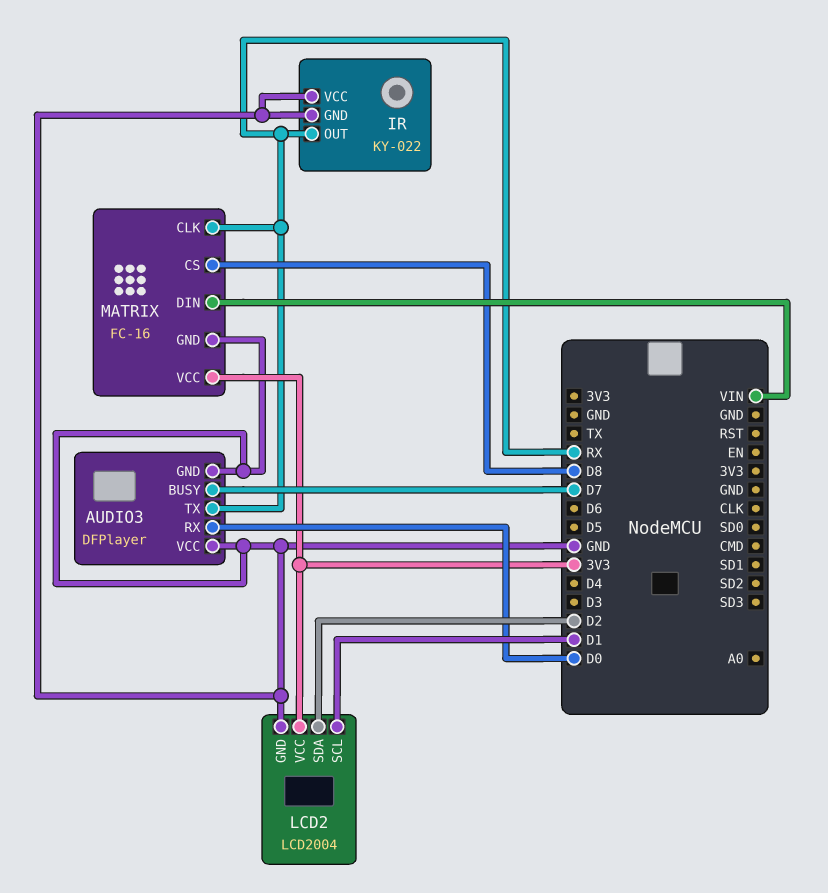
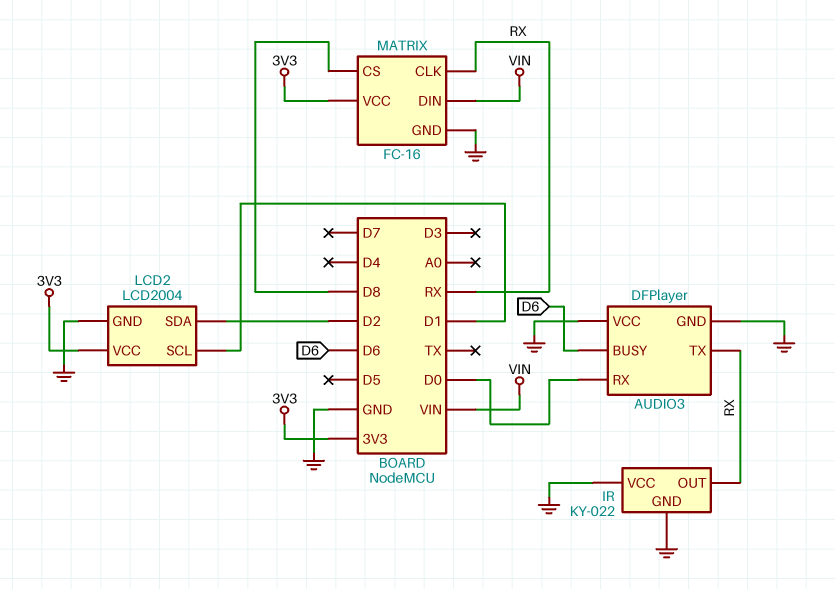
AUDIO3 pin BUSY: D7 -> D6

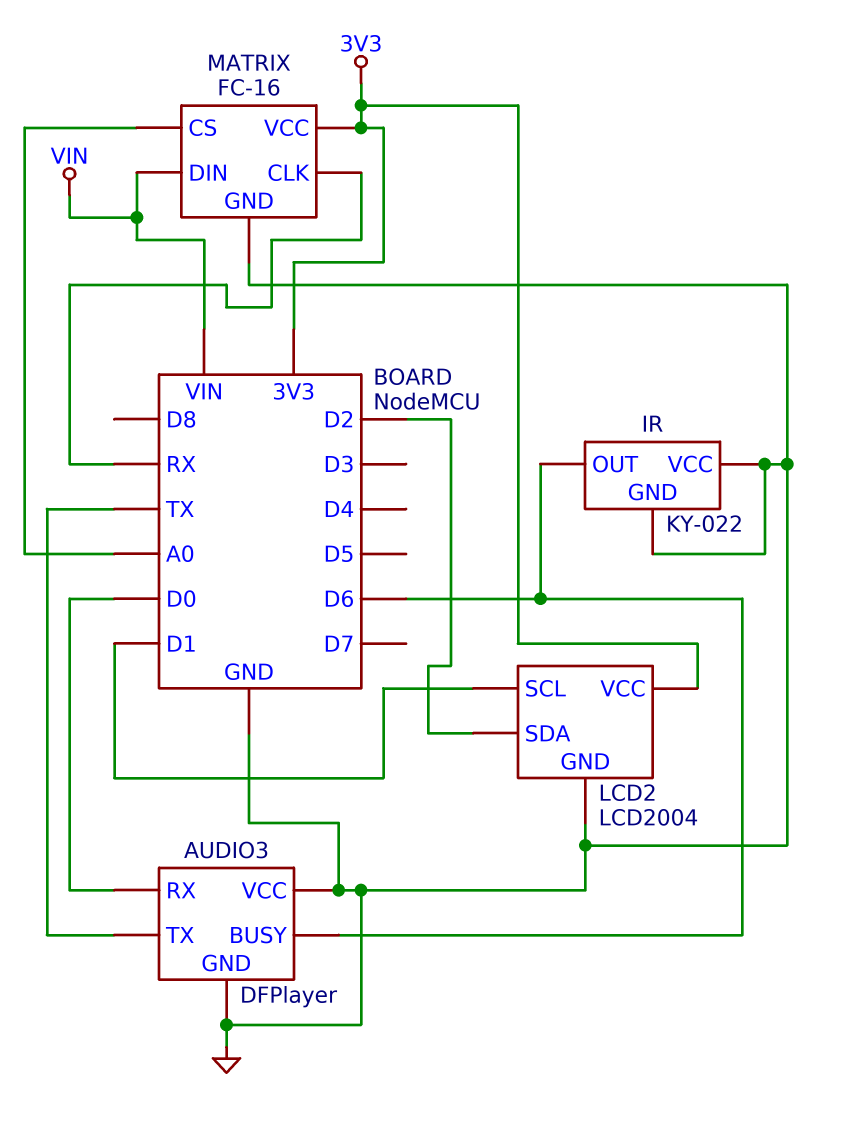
AUDIO3 pin TX: RX -> TX
IR pin OUT: RX -> D6
MATRIX pin CS: D8 -> A0

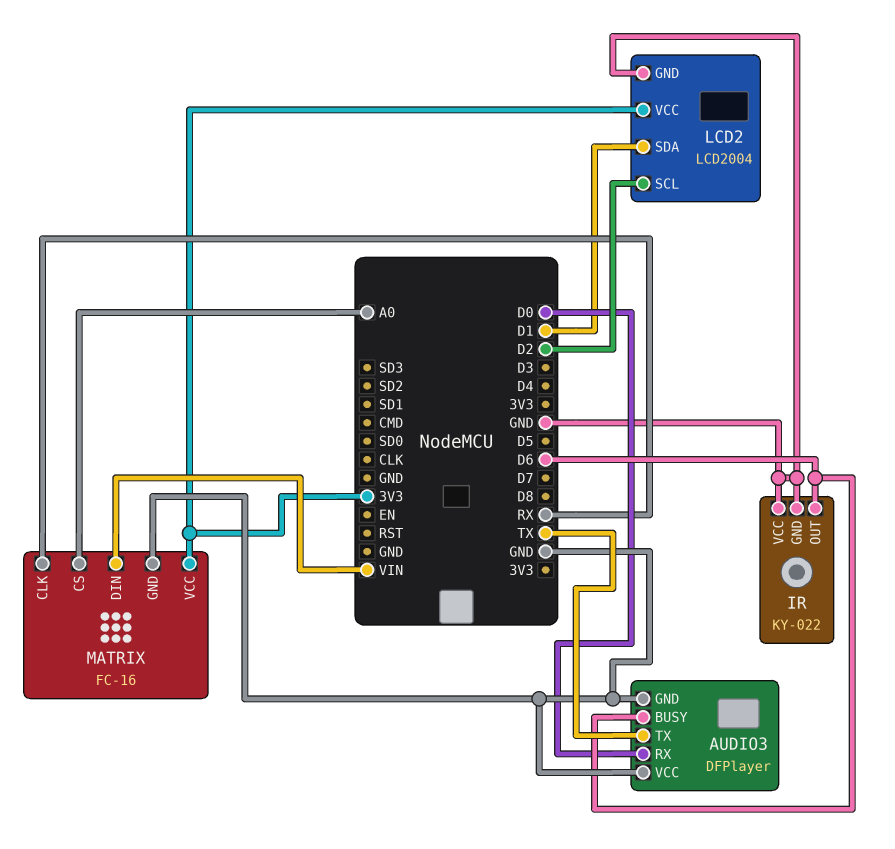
LCD2 pin SCL: D1 -> D2
LCD2 pin SDA: D2 -> D1

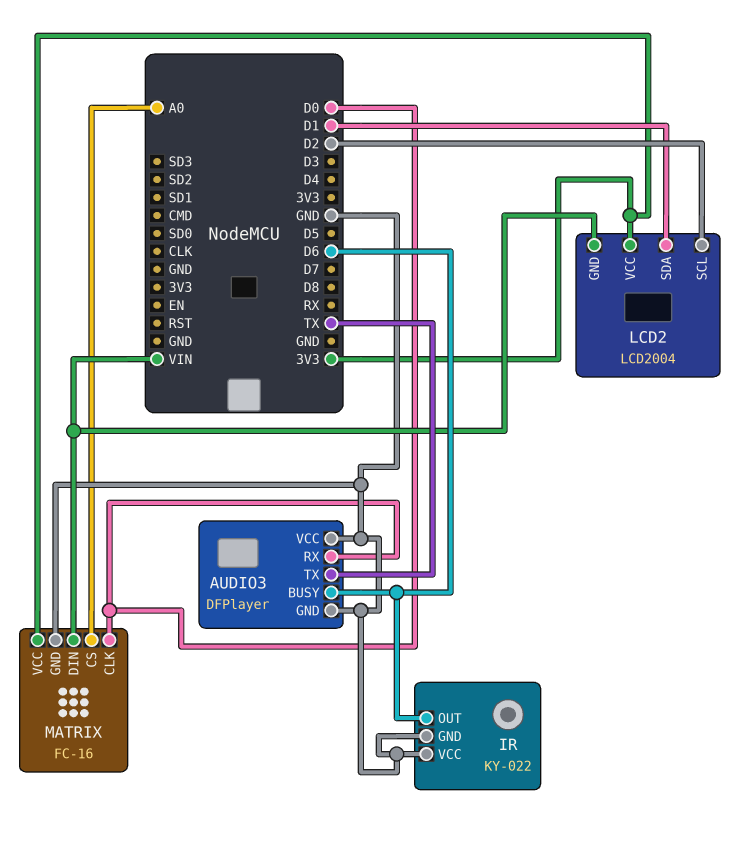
LCD2 pin GND: GND -> VIN
MATRIX pin CLK: RX -> D0

